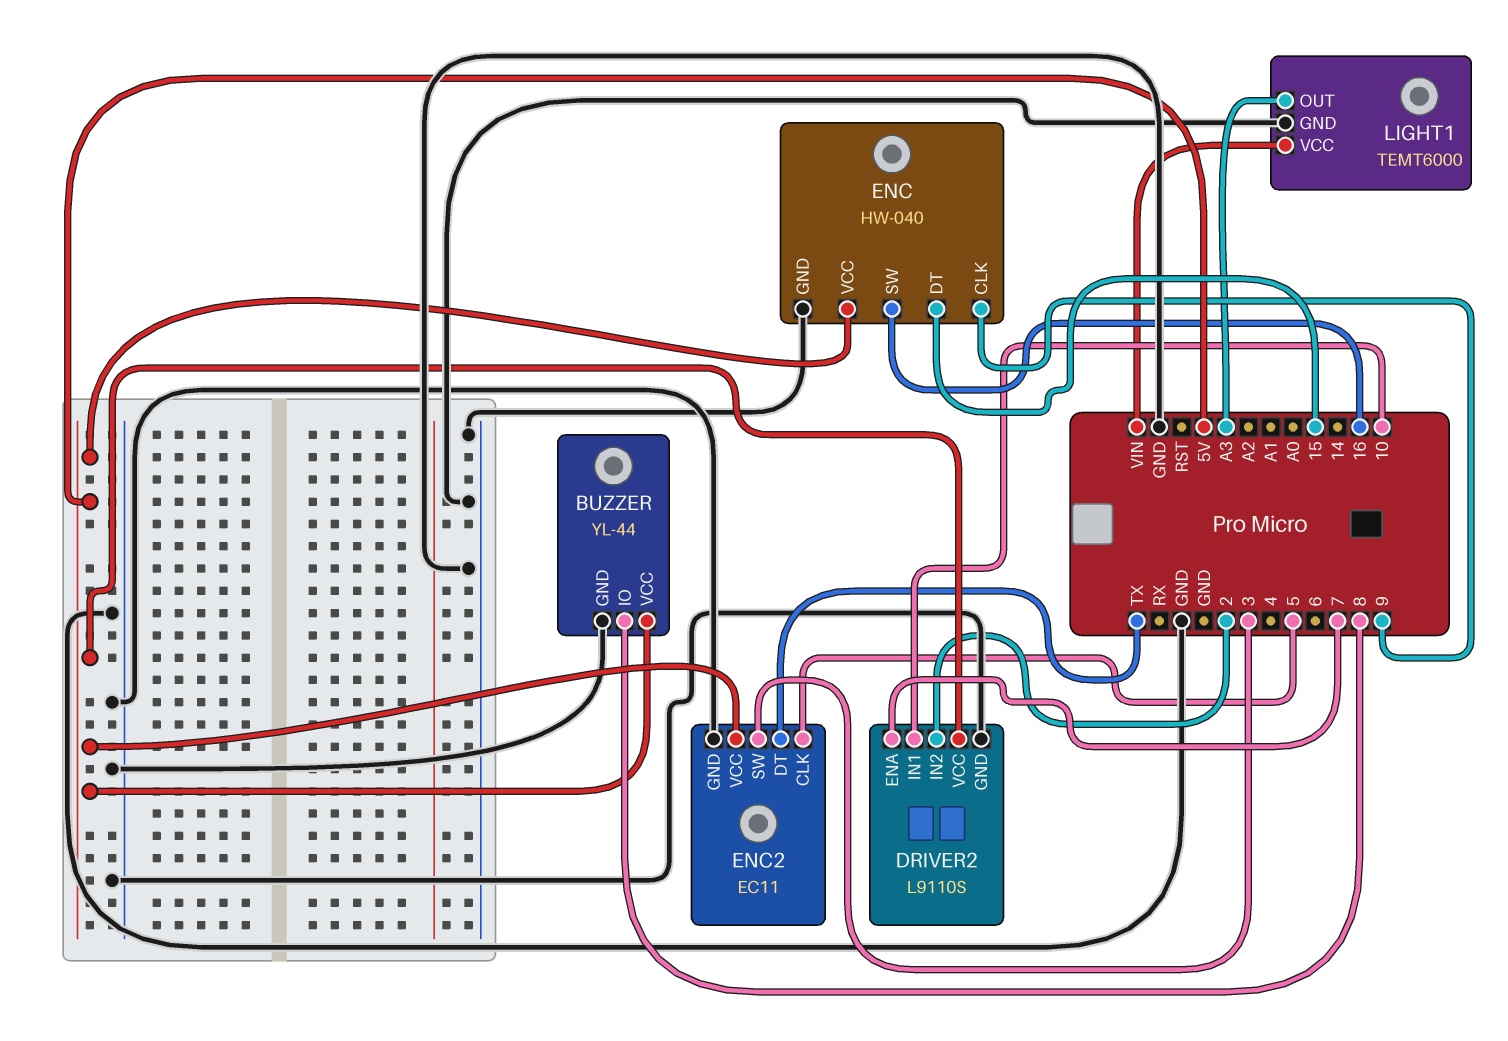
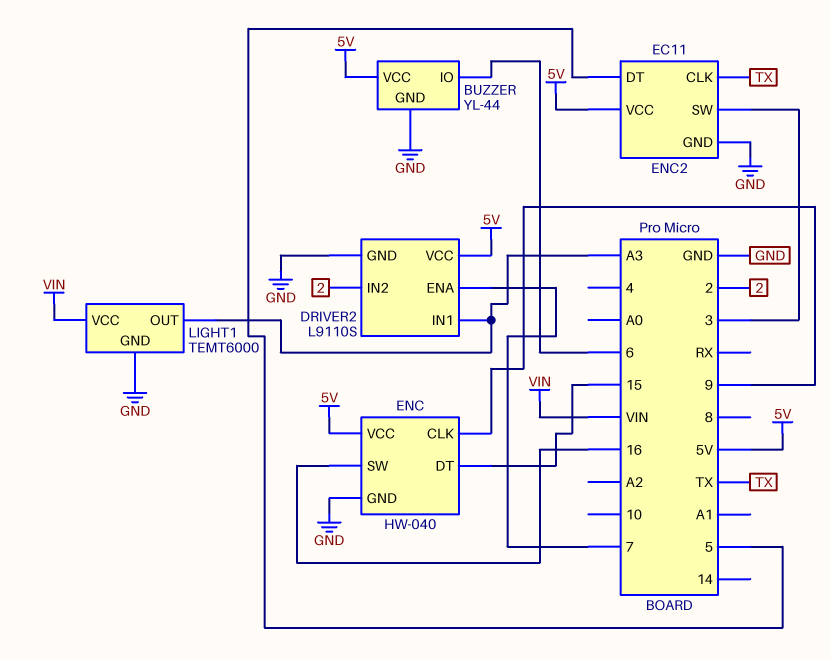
BUZZER pin IO: 8 -> 6
DRIVER2 pin IN1: 10 -> A3
ENC2 pin CLK: 5 -> TX
ENC2 pin DT: TX -> 5

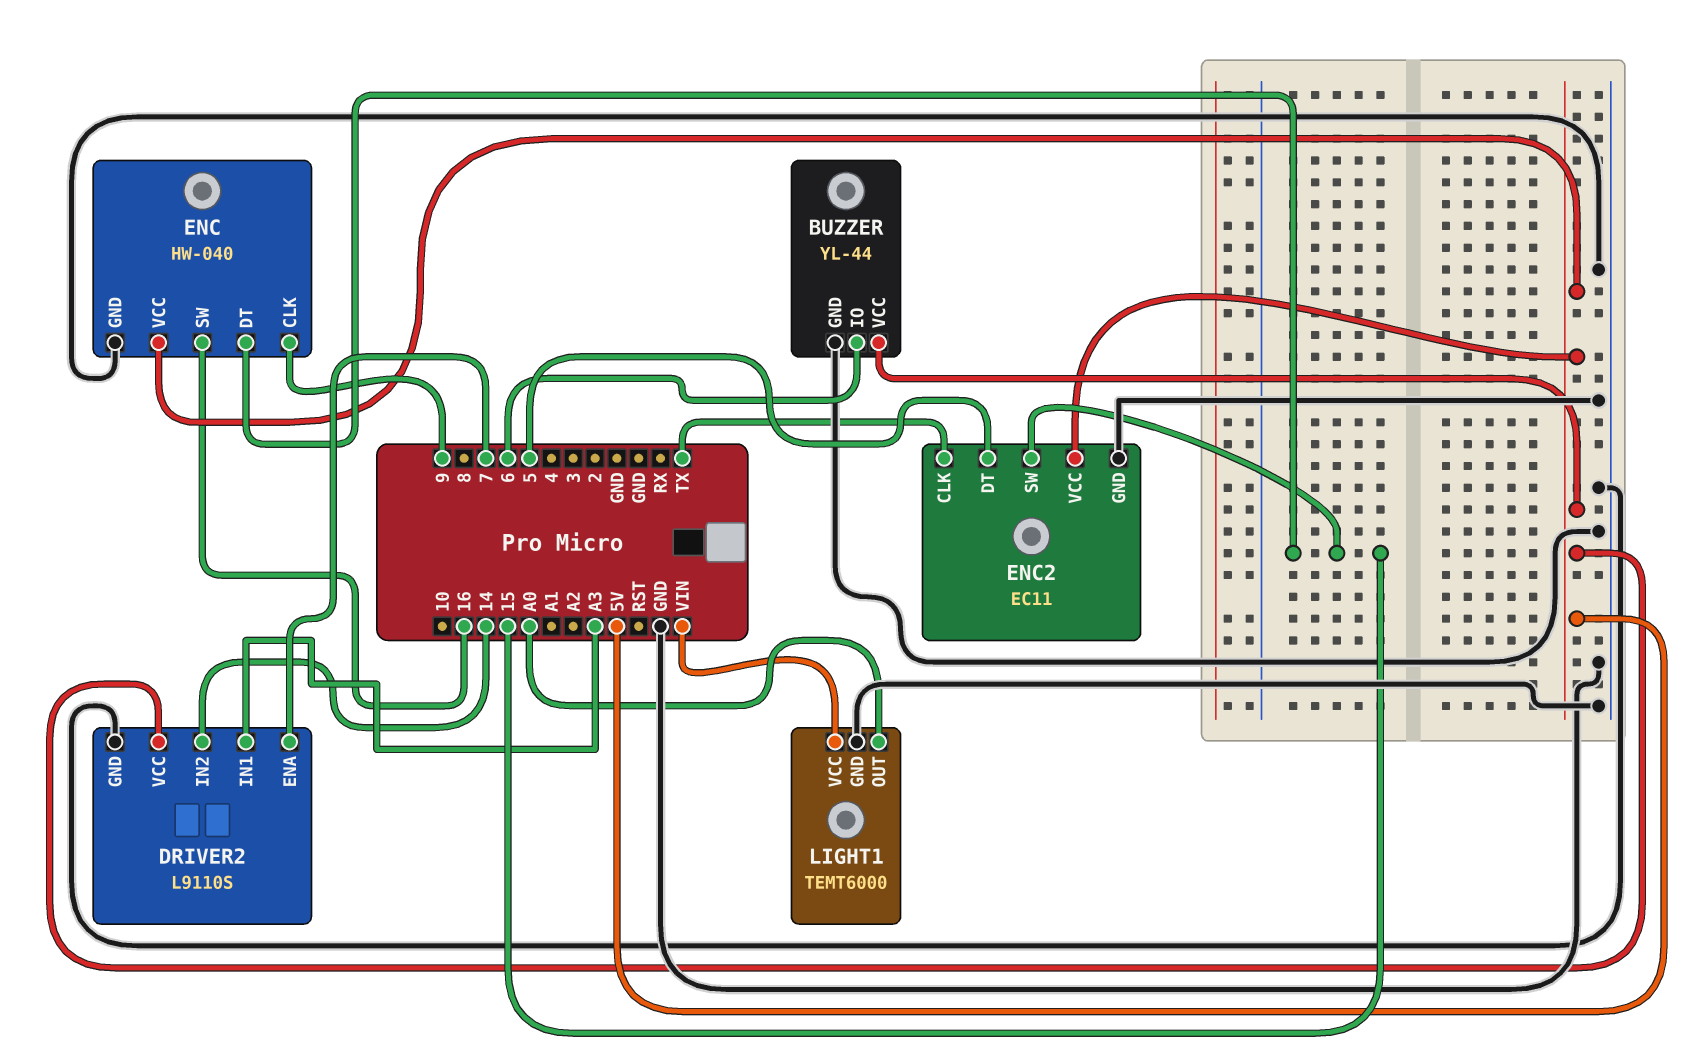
DRIVER2 pin IN2: 2 -> 14
ENC2 pin SW: 3 -> 15
LIGHT1 pin OUT: A3 -> A0

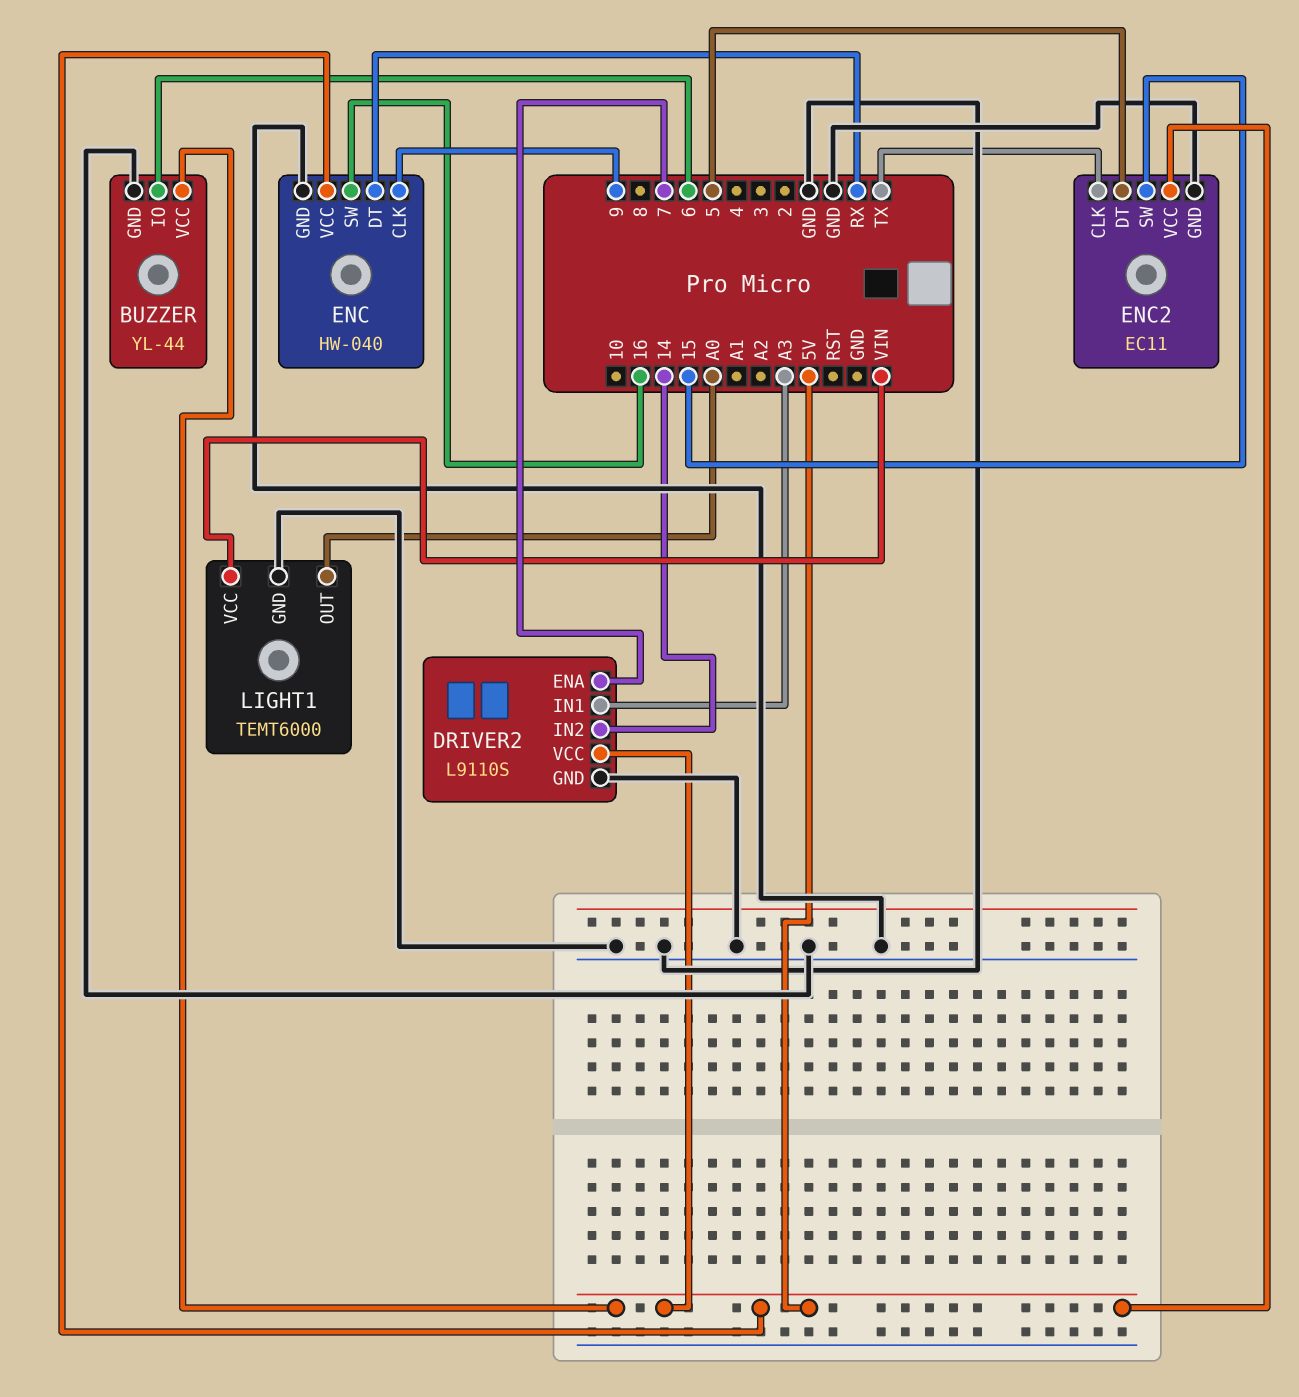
ENC pin DT: 15 -> RX

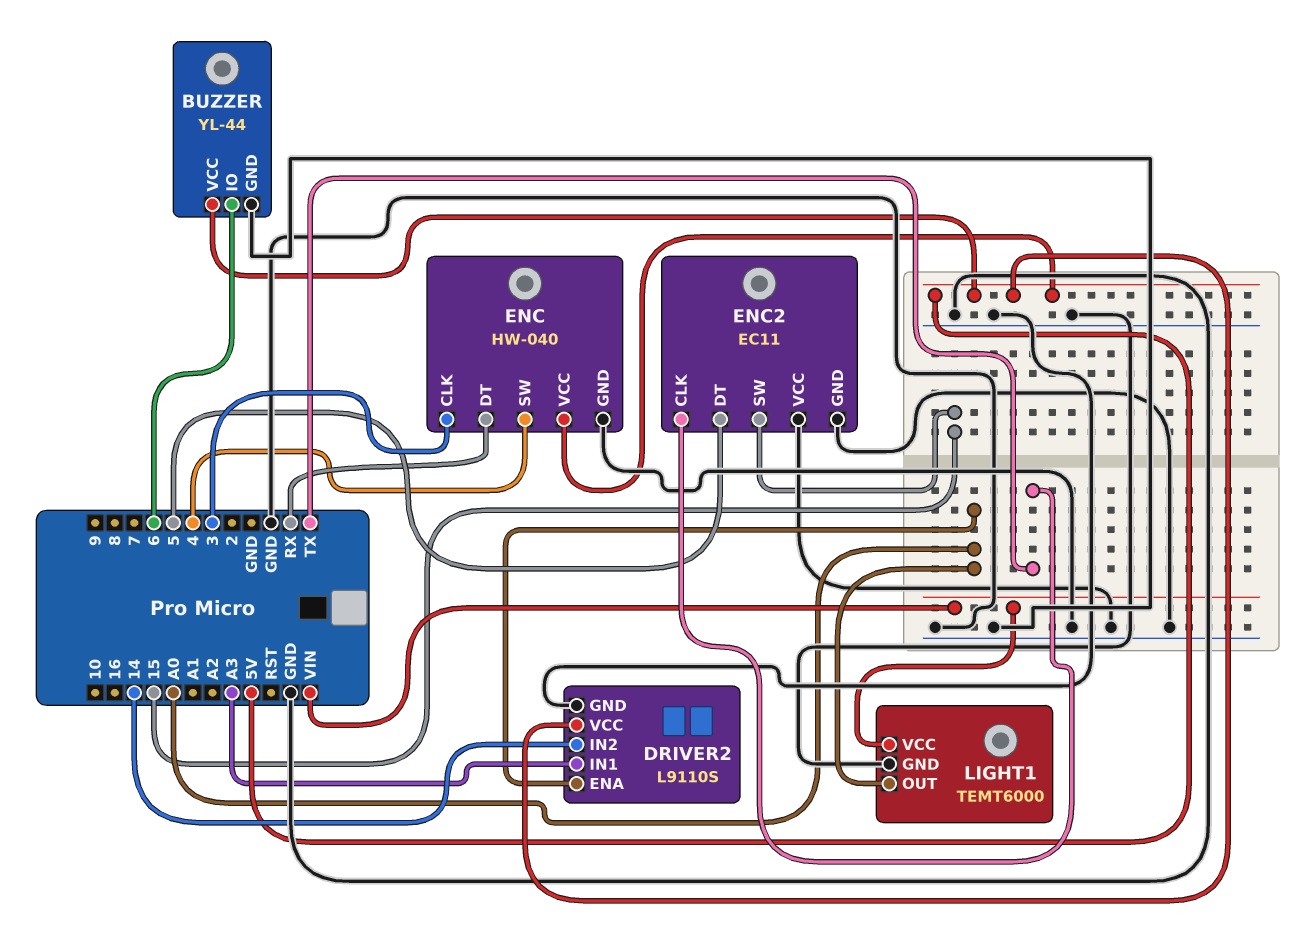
DRIVER2 pin ENA: 7 -> A0
ENC pin CLK: 9 -> 3
ENC pin SW: 16 -> 4
ENC2 pin VCC: 5V -> GND

